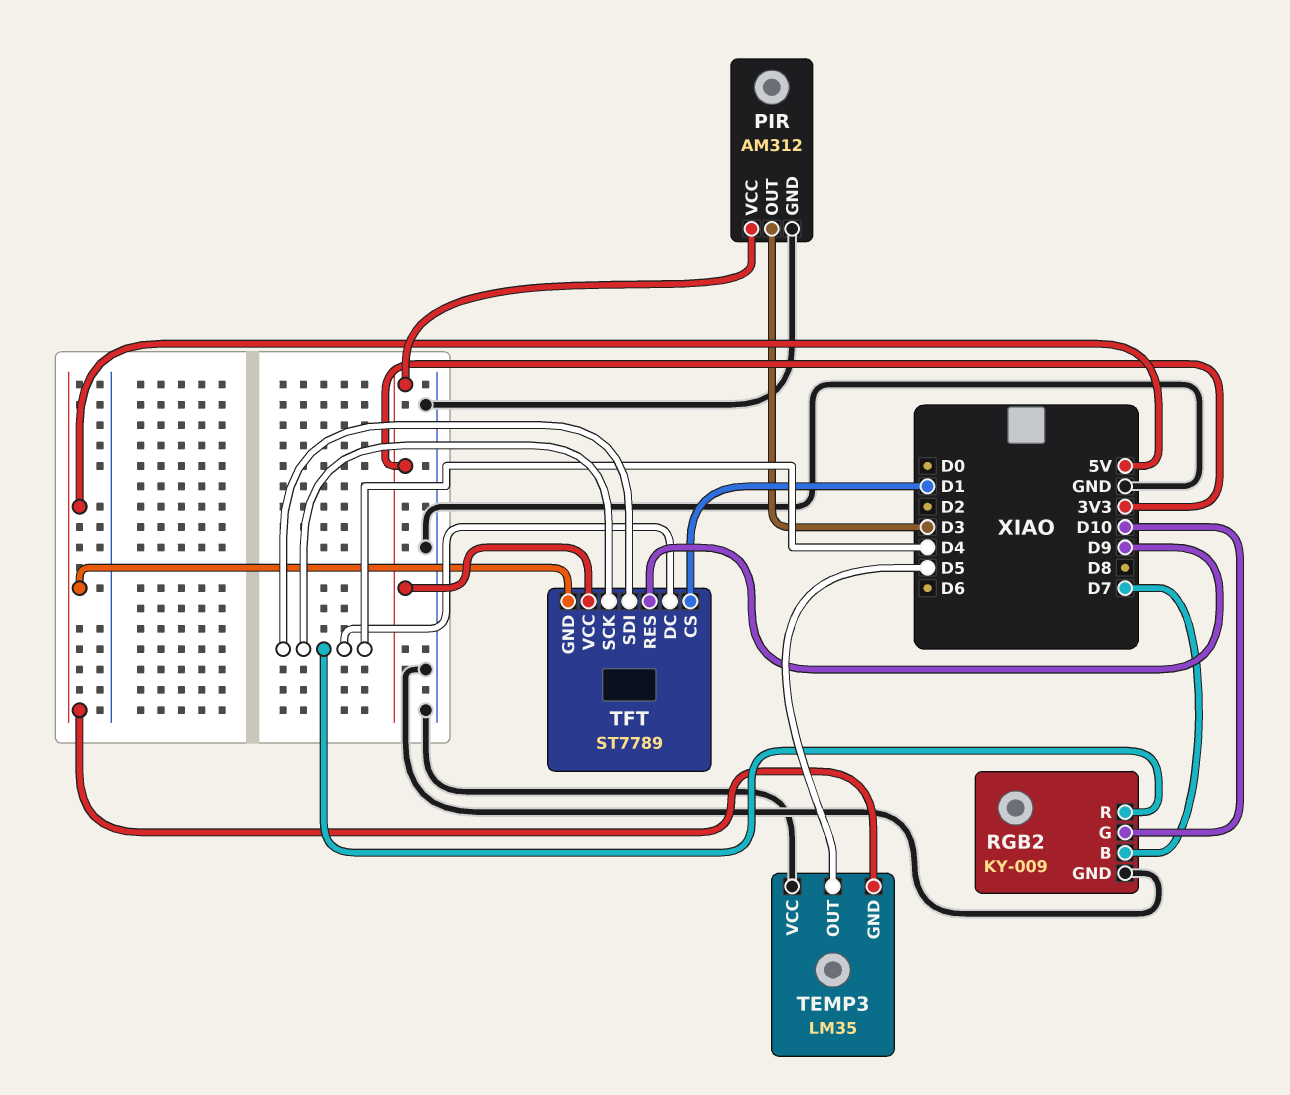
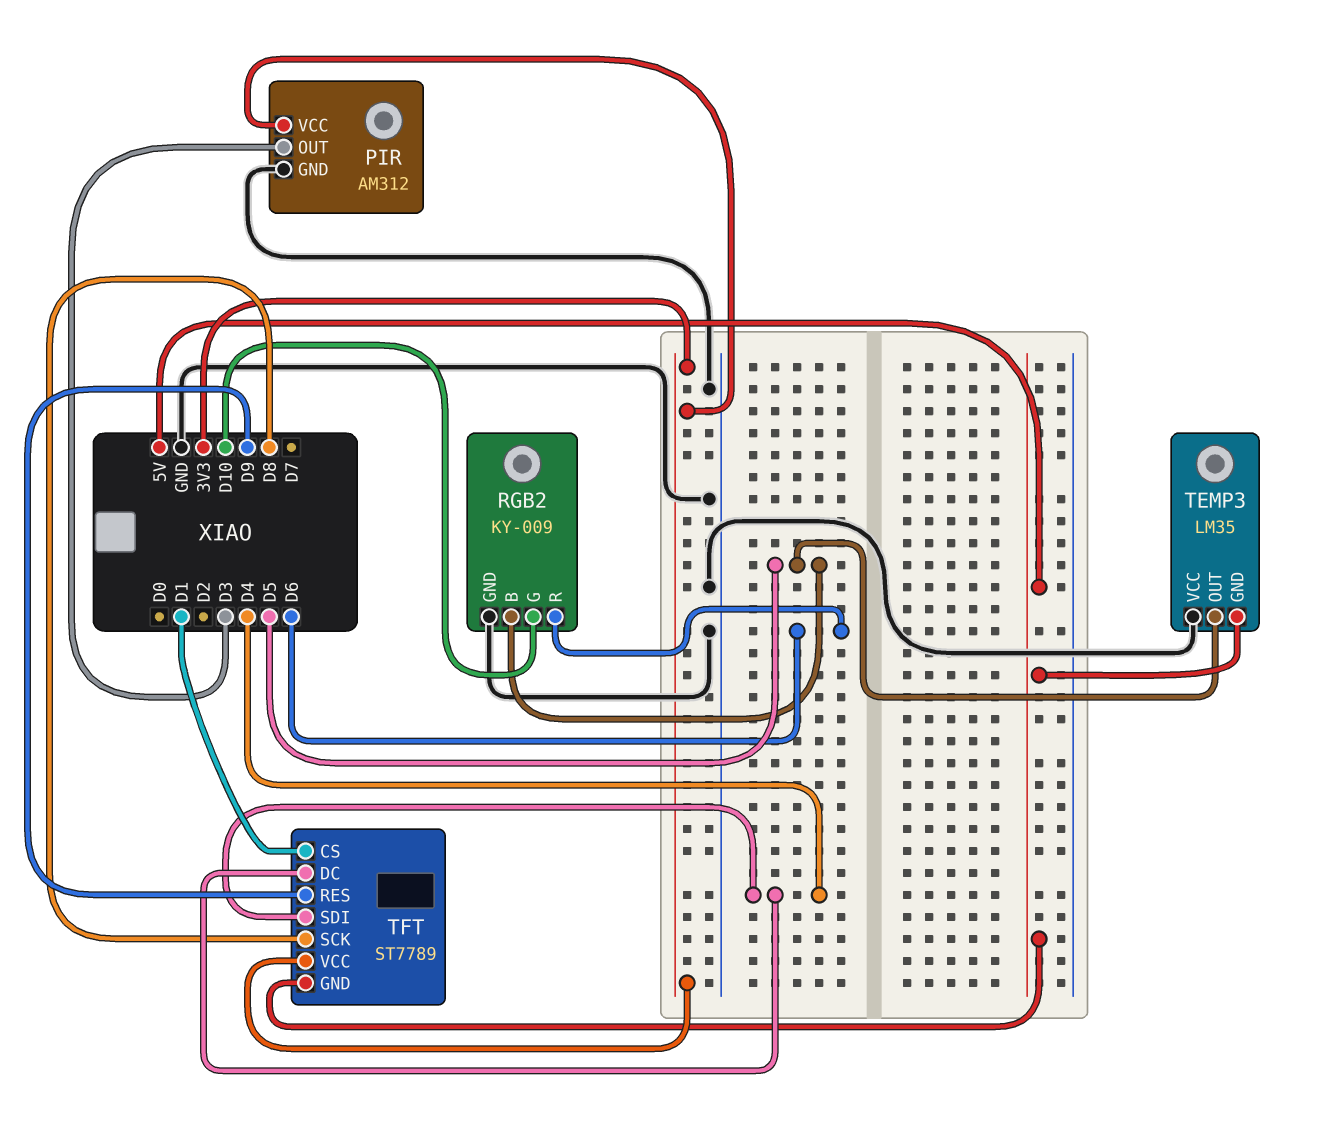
RGB2 pin B: D7 -> D5
RGB2 pin R: D4 -> D6
TFT pin SCK: D4 -> D8

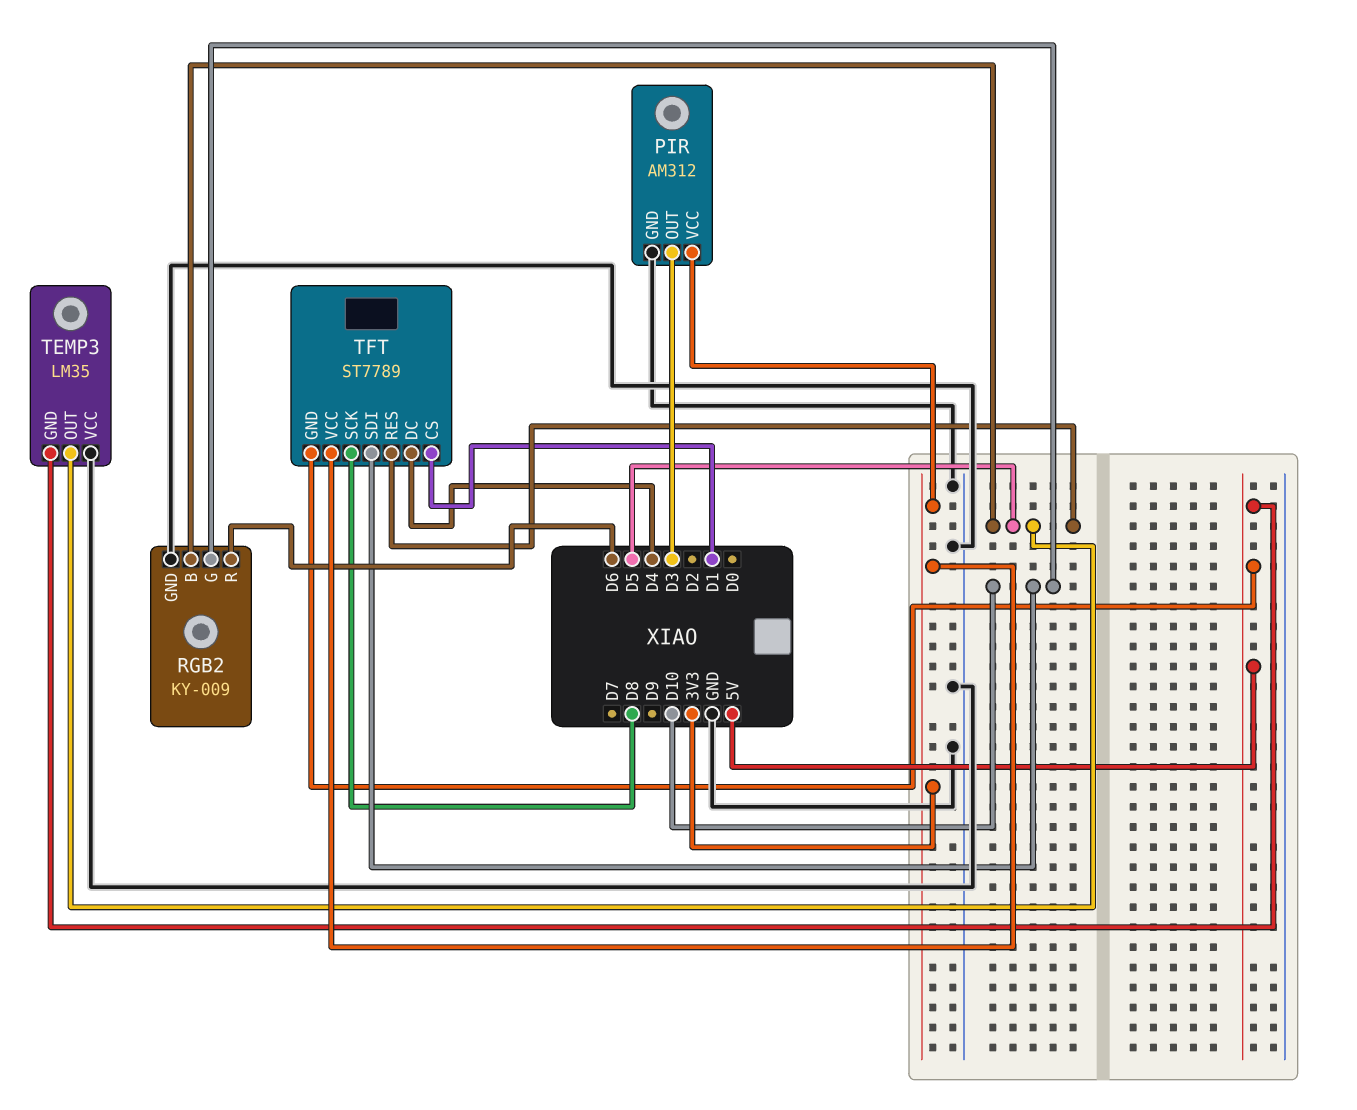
TFT pin RES: D9 -> D5
TFT pin SDI: D4 -> D10

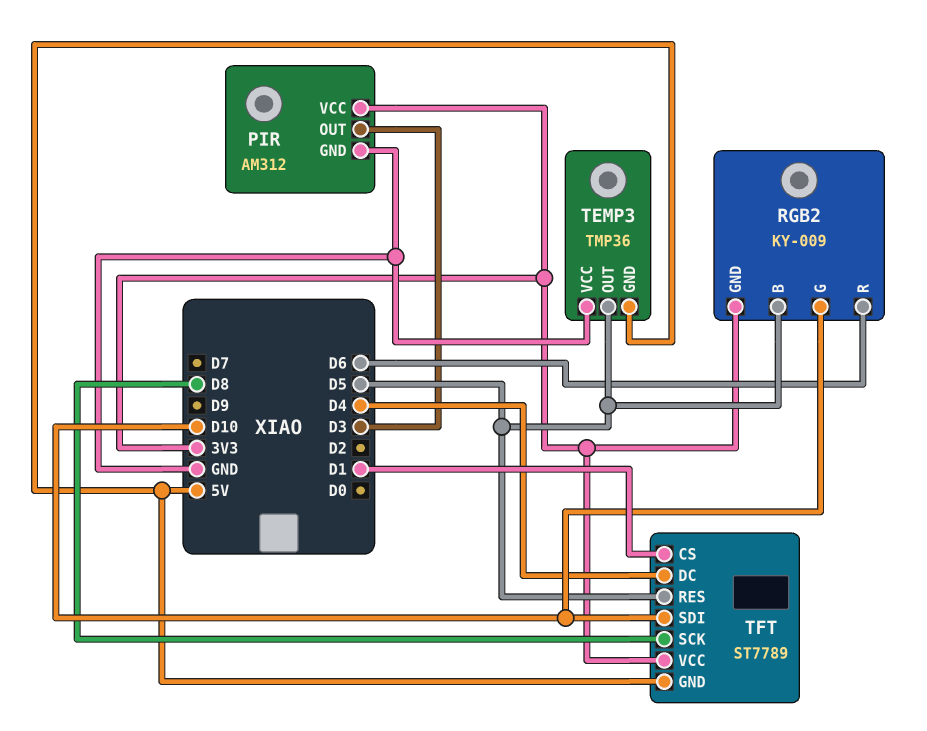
RGB2 pin GND: GND -> 3V3
TEMP3: LM35 -> TMP36

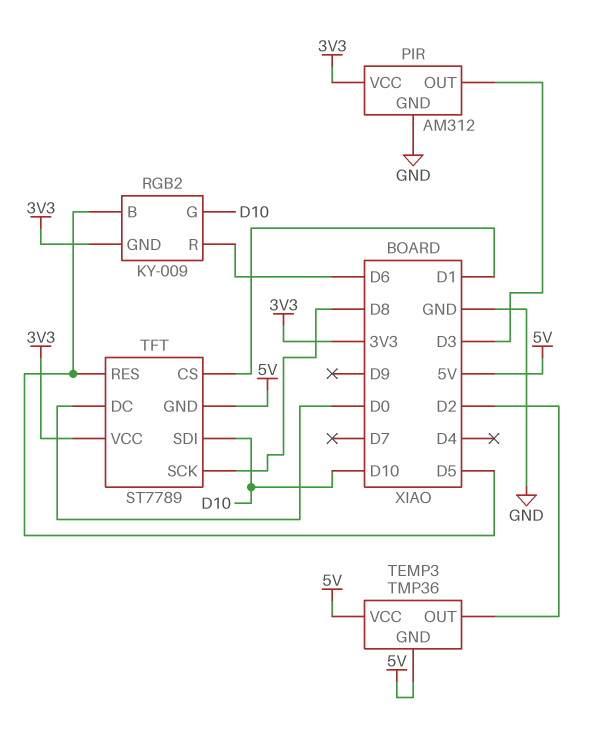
TEMP3 pin OUT: D5 -> D2
TEMP3 pin VCC: GND -> 5V
TFT pin DC: D4 -> D0

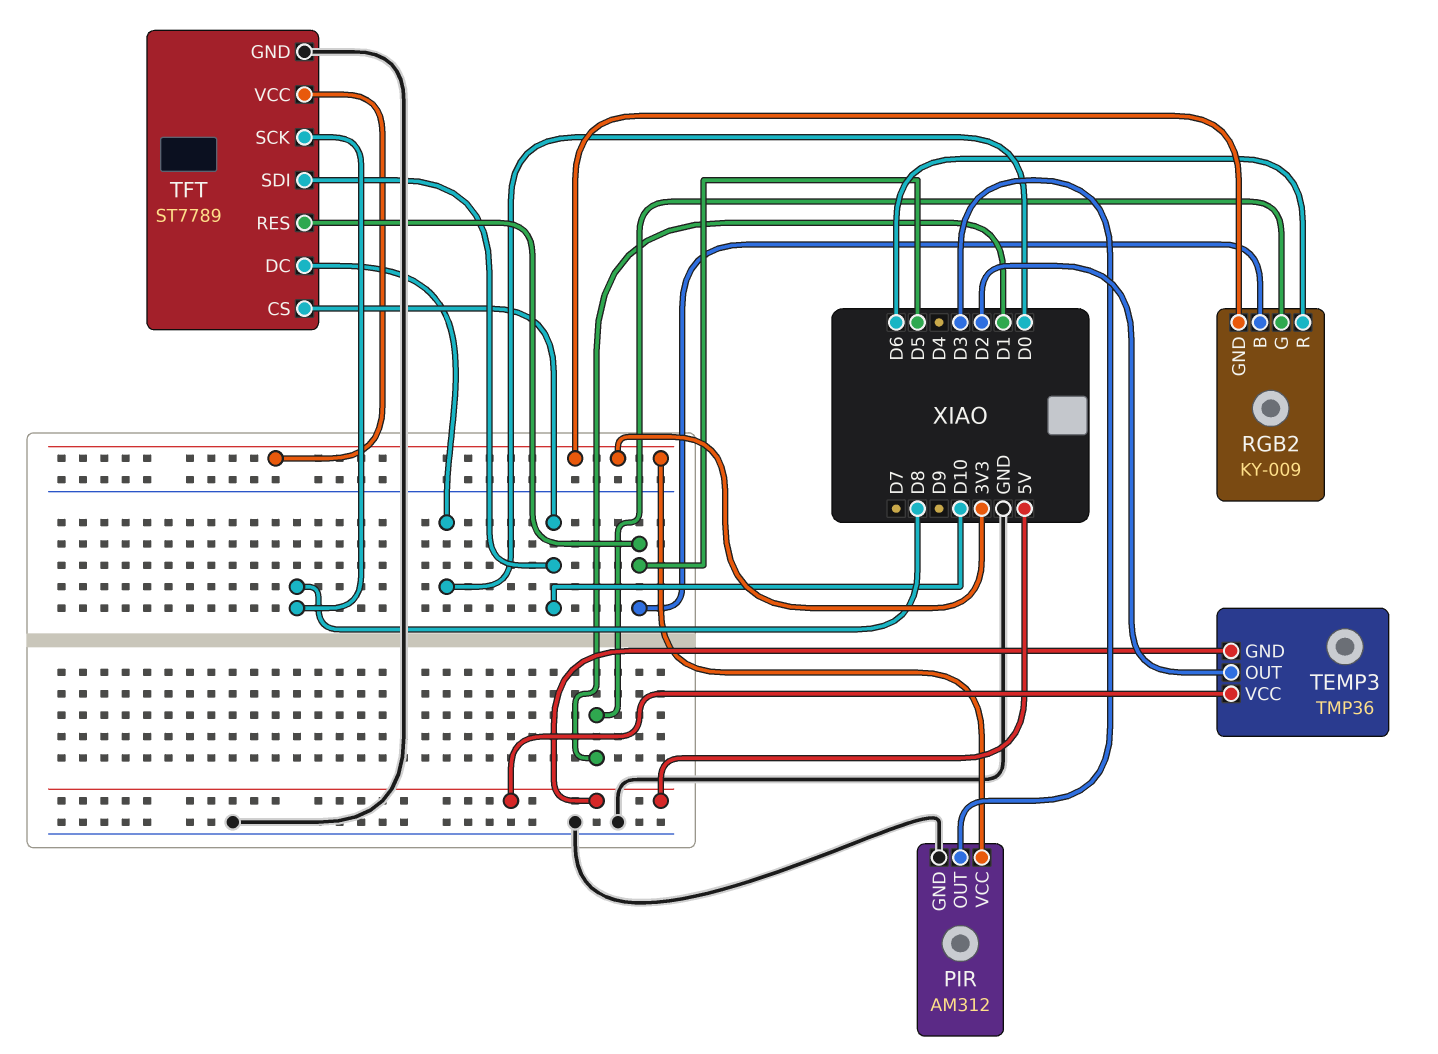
RGB2 pin G: D10 -> D1
TFT pin CS: D1 -> D10
TFT pin GND: 5V -> GND

